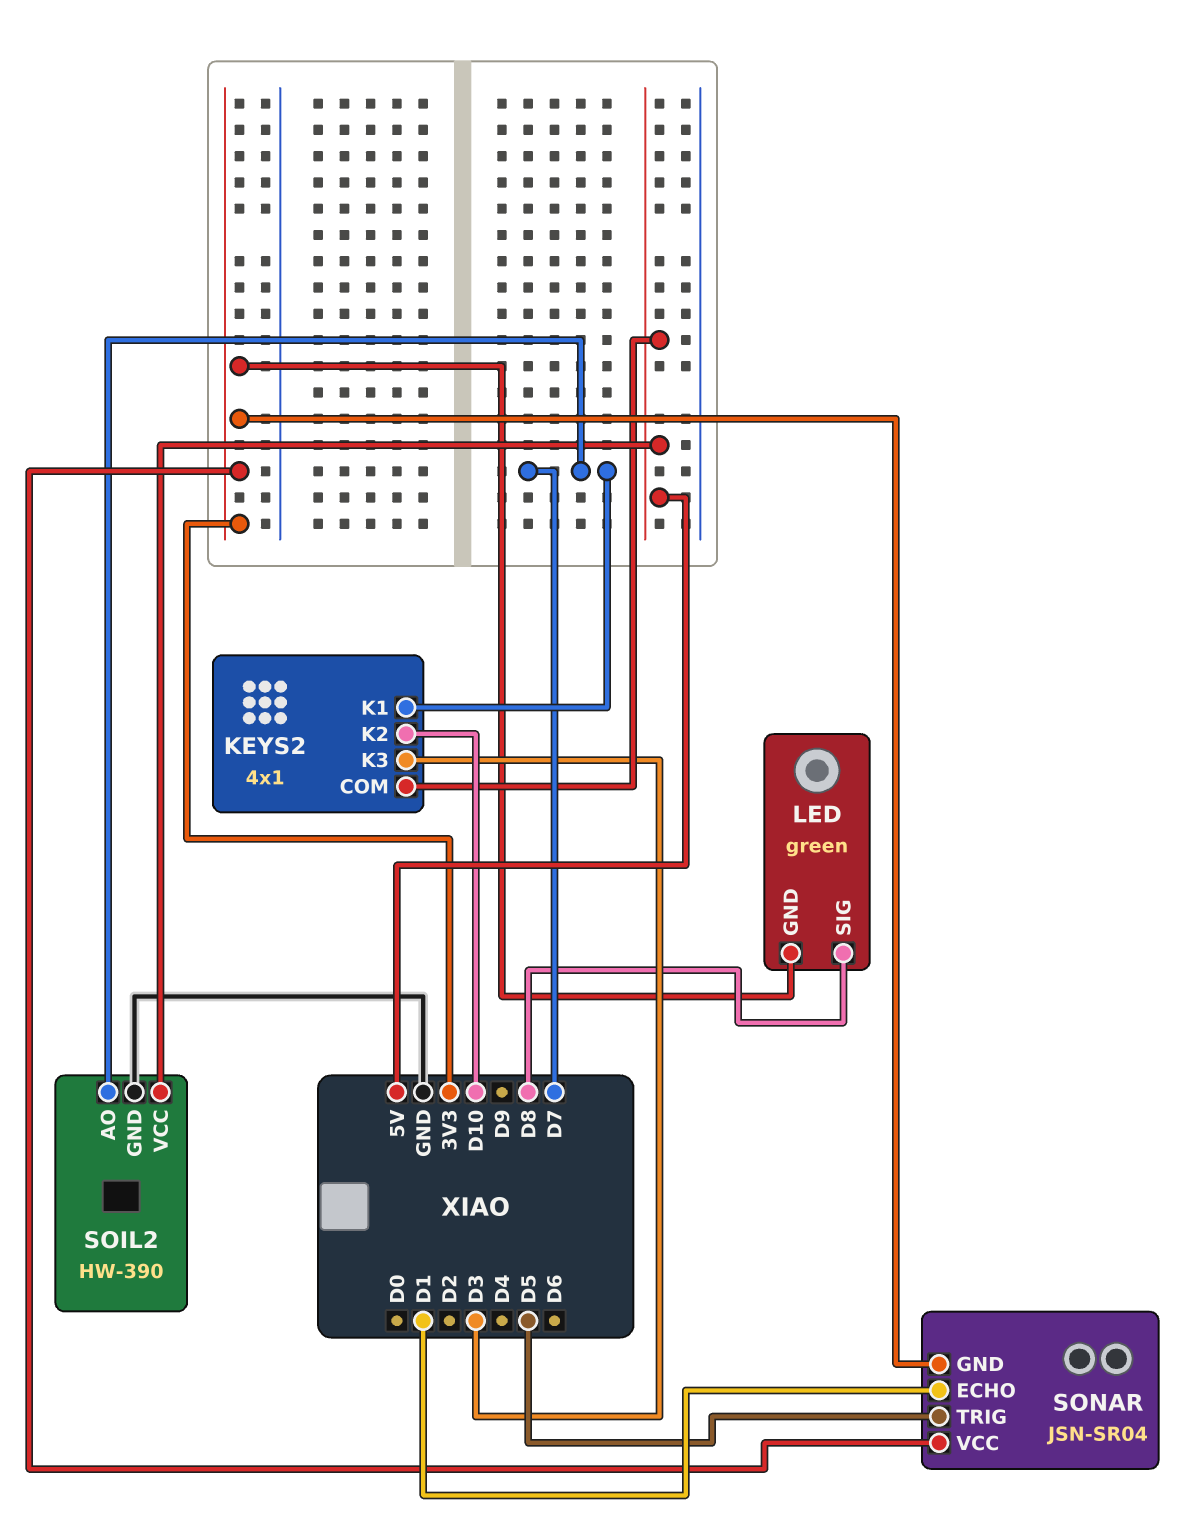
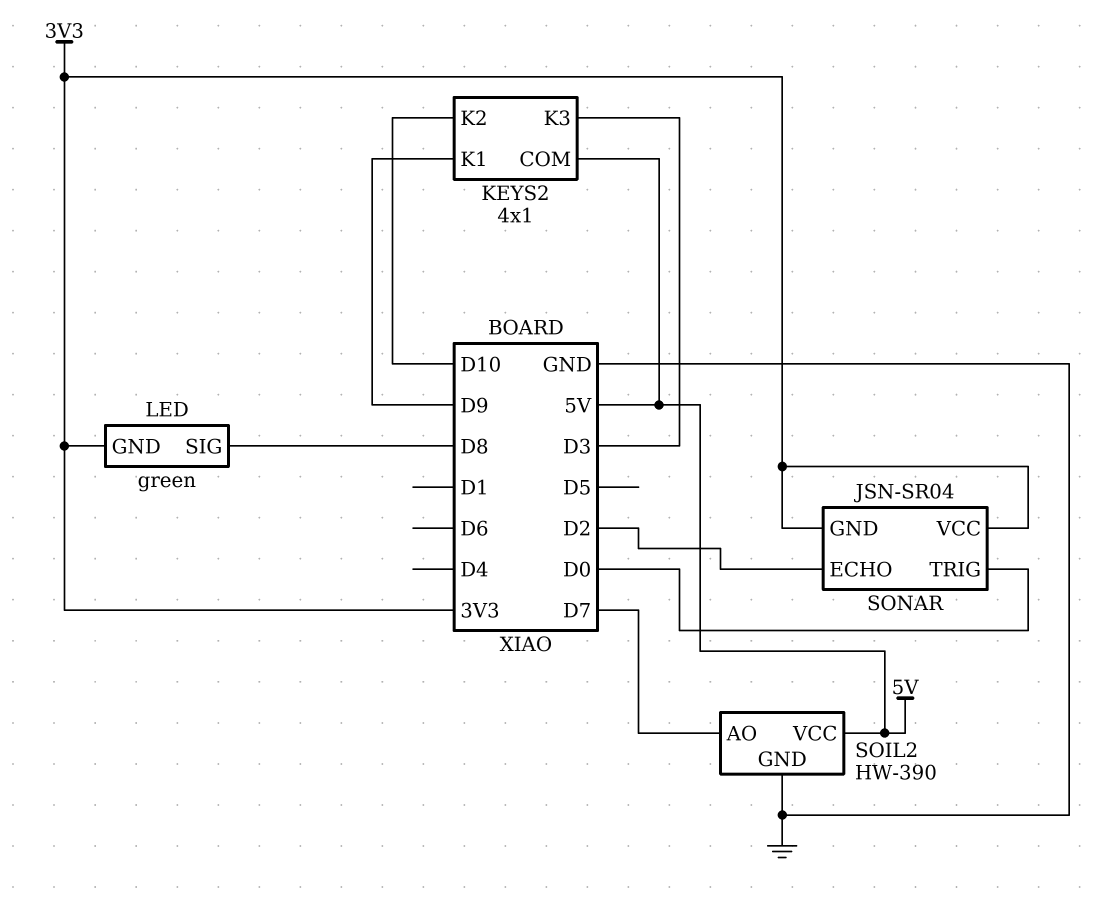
KEYS2 pin K1: D7 -> D9
SONAR pin ECHO: D1 -> D2
SONAR pin TRIG: D5 -> D0

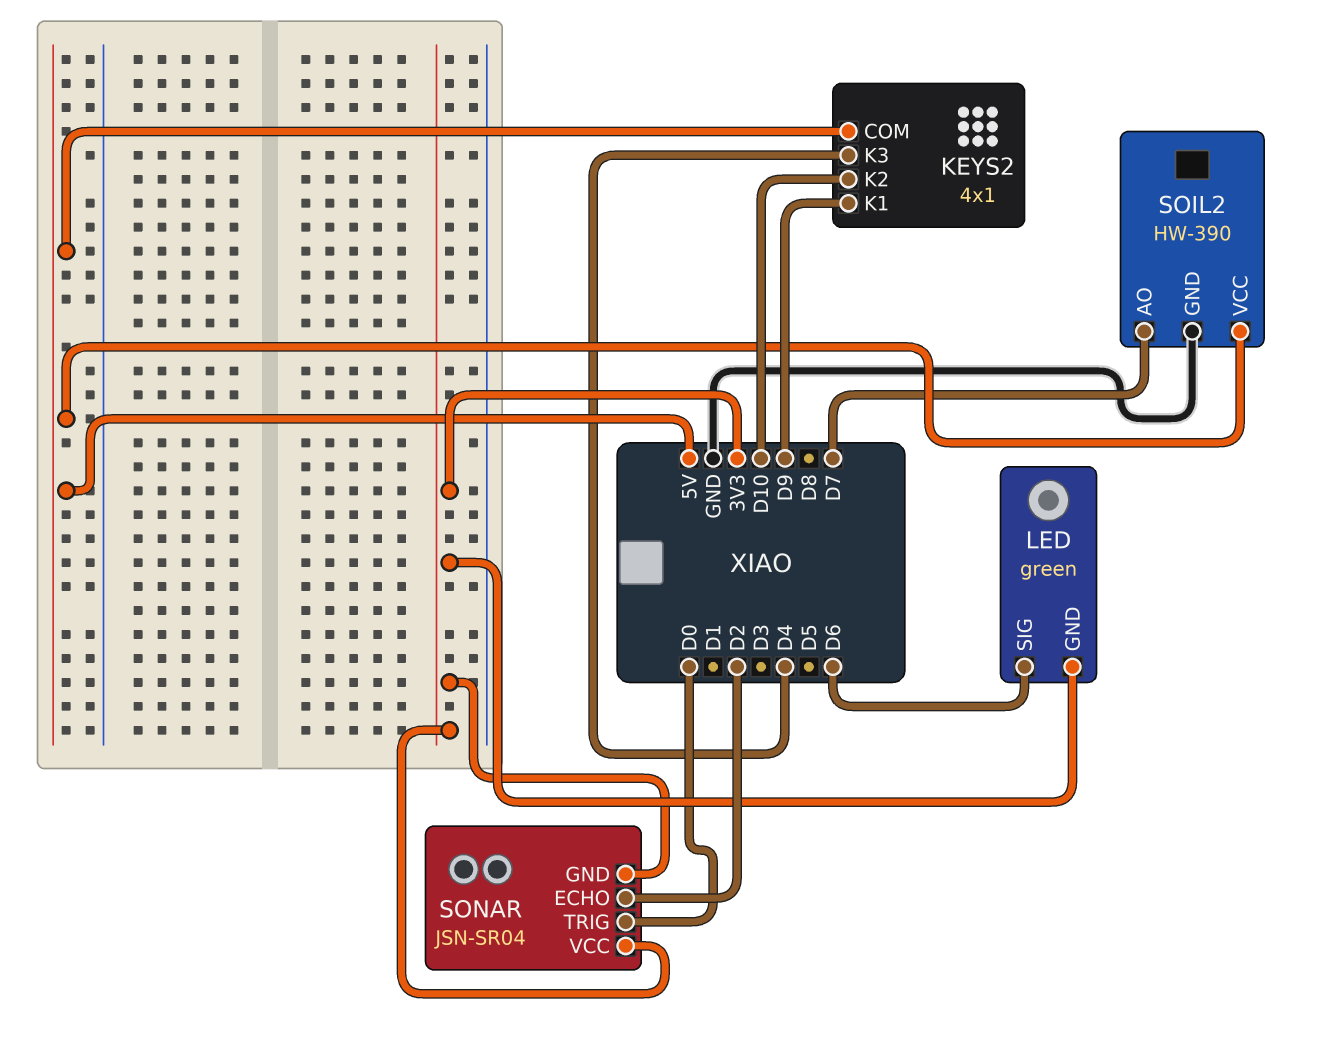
KEYS2 pin K3: D3 -> D4
LED pin SIG: D8 -> D6

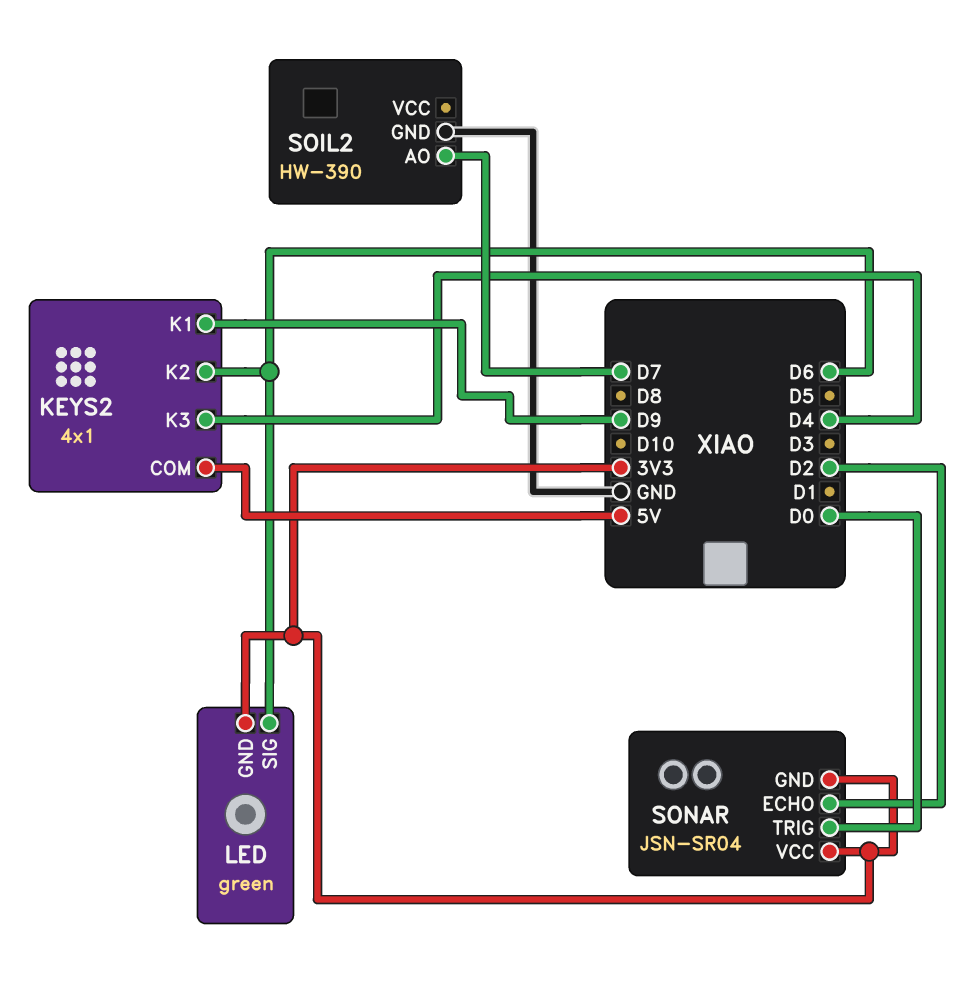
KEYS2 pin K2: D10 -> D6
SOIL2 pin VCC: 5V -> none

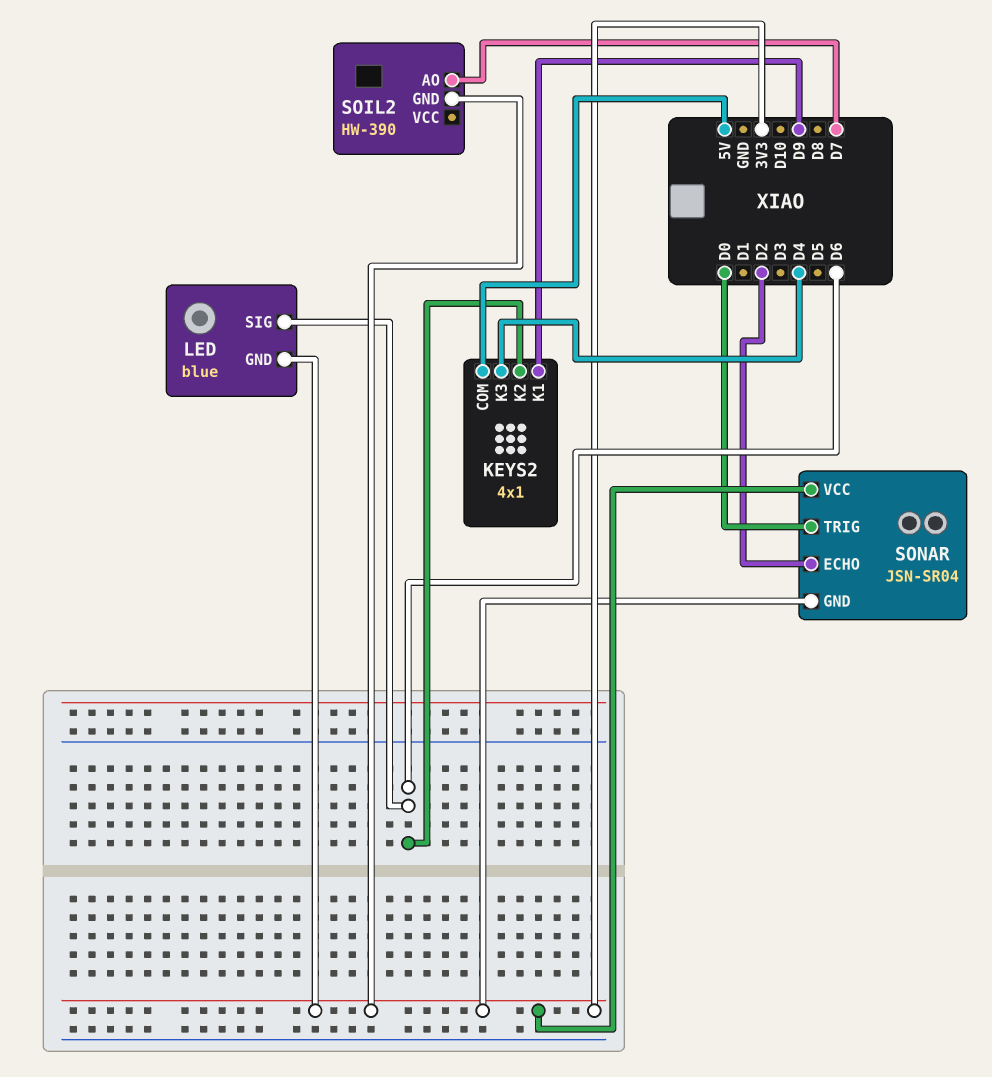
LED: green -> blue
SOIL2 pin GND: GND -> 3V3

